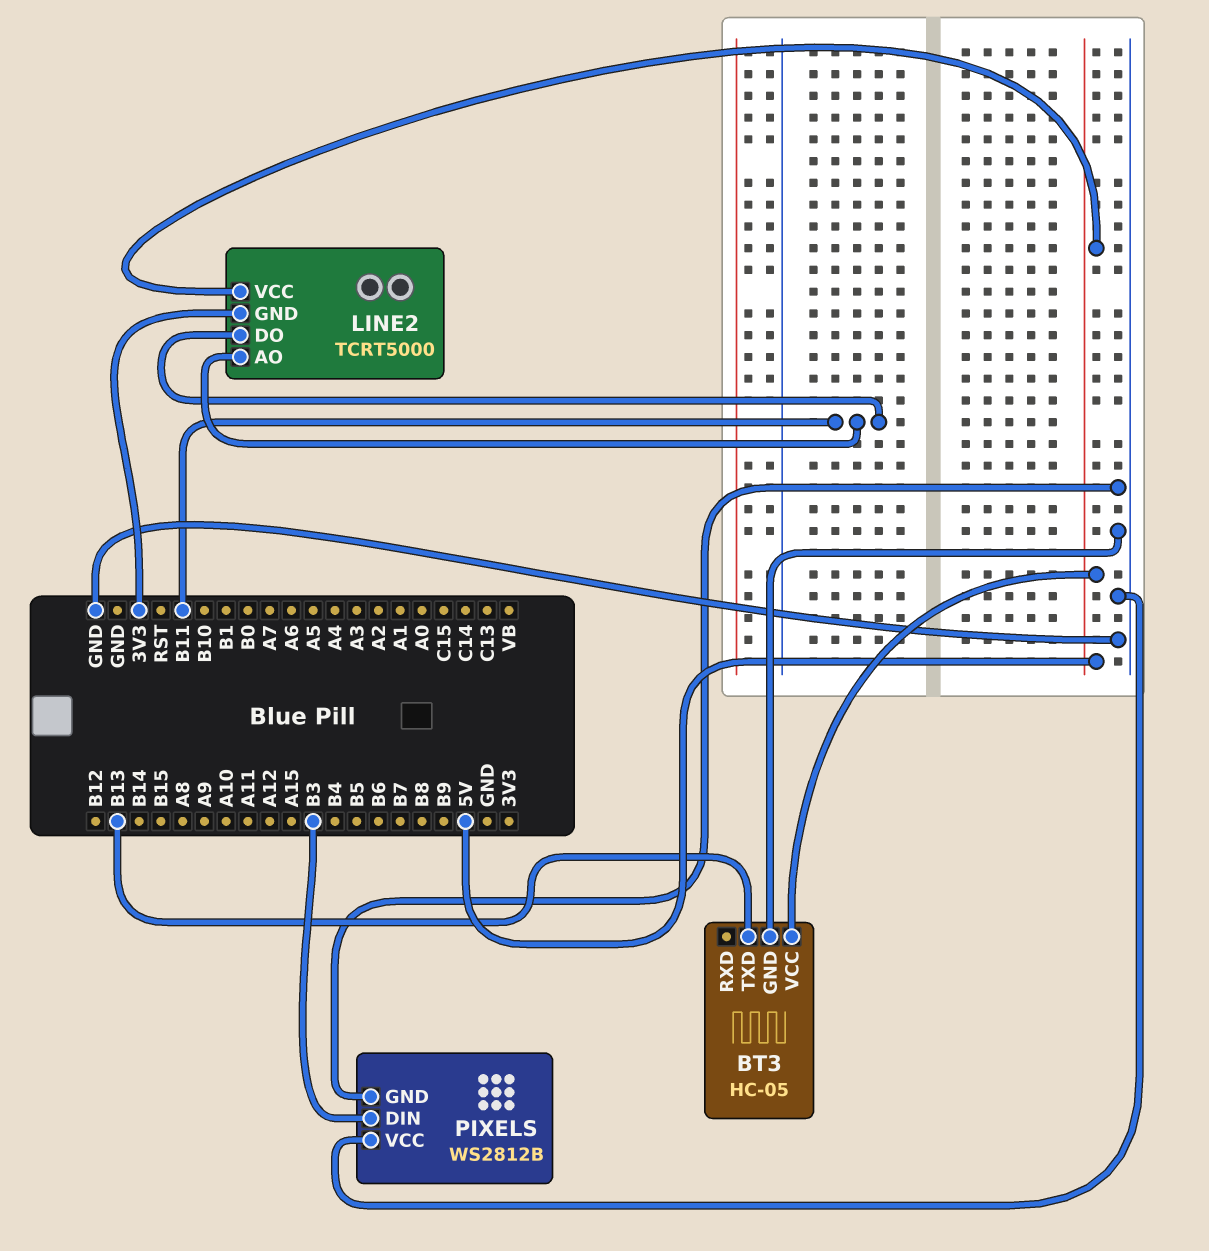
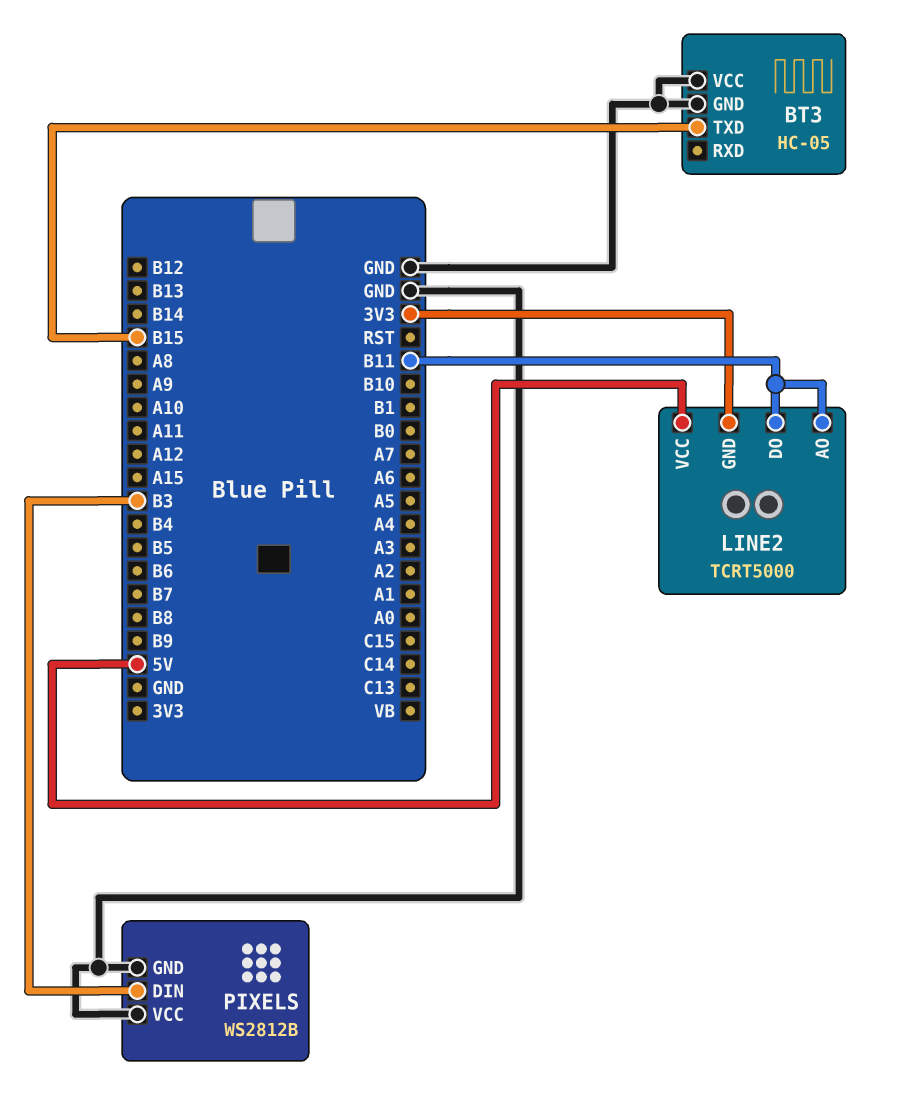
BT3 pin TXD: B13 -> B15
BT3 pin VCC: 5V -> GND

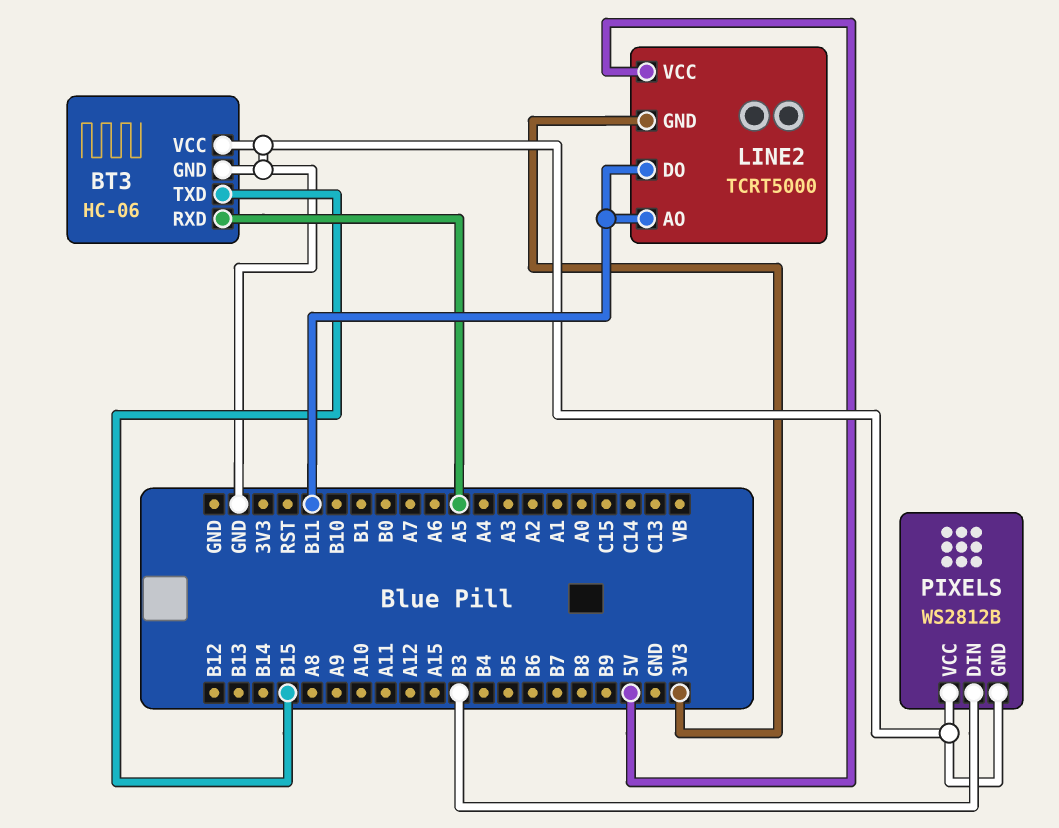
BT3: HC-05 -> HC-06
BT3 pin RXD: none -> A5

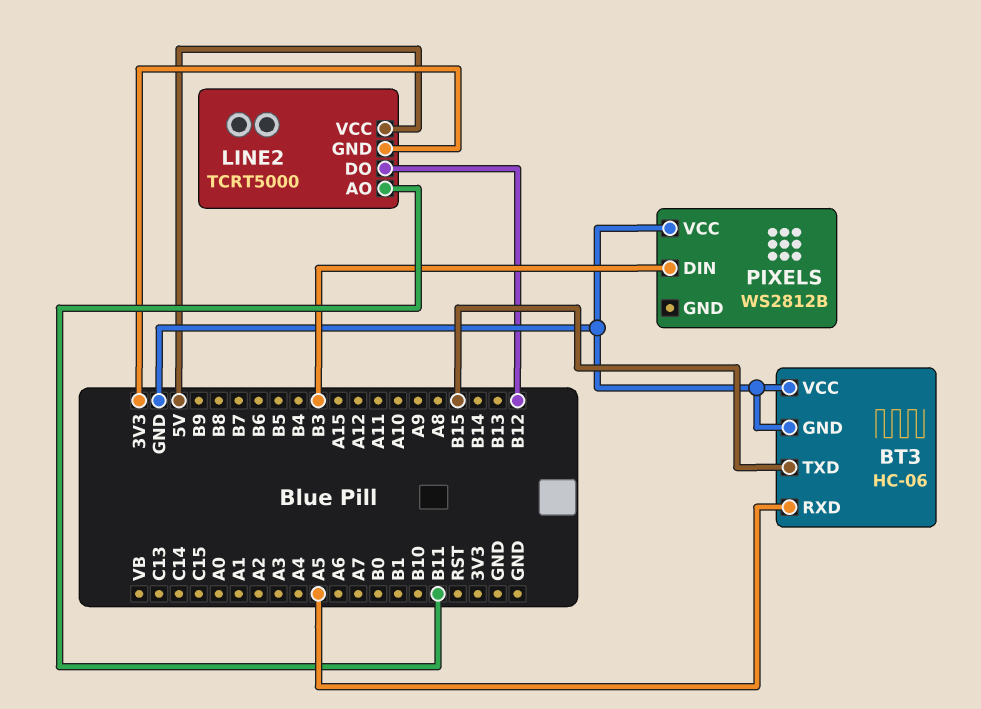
LINE2 pin DO: B11 -> B12
PIXELS pin GND: GND -> none

